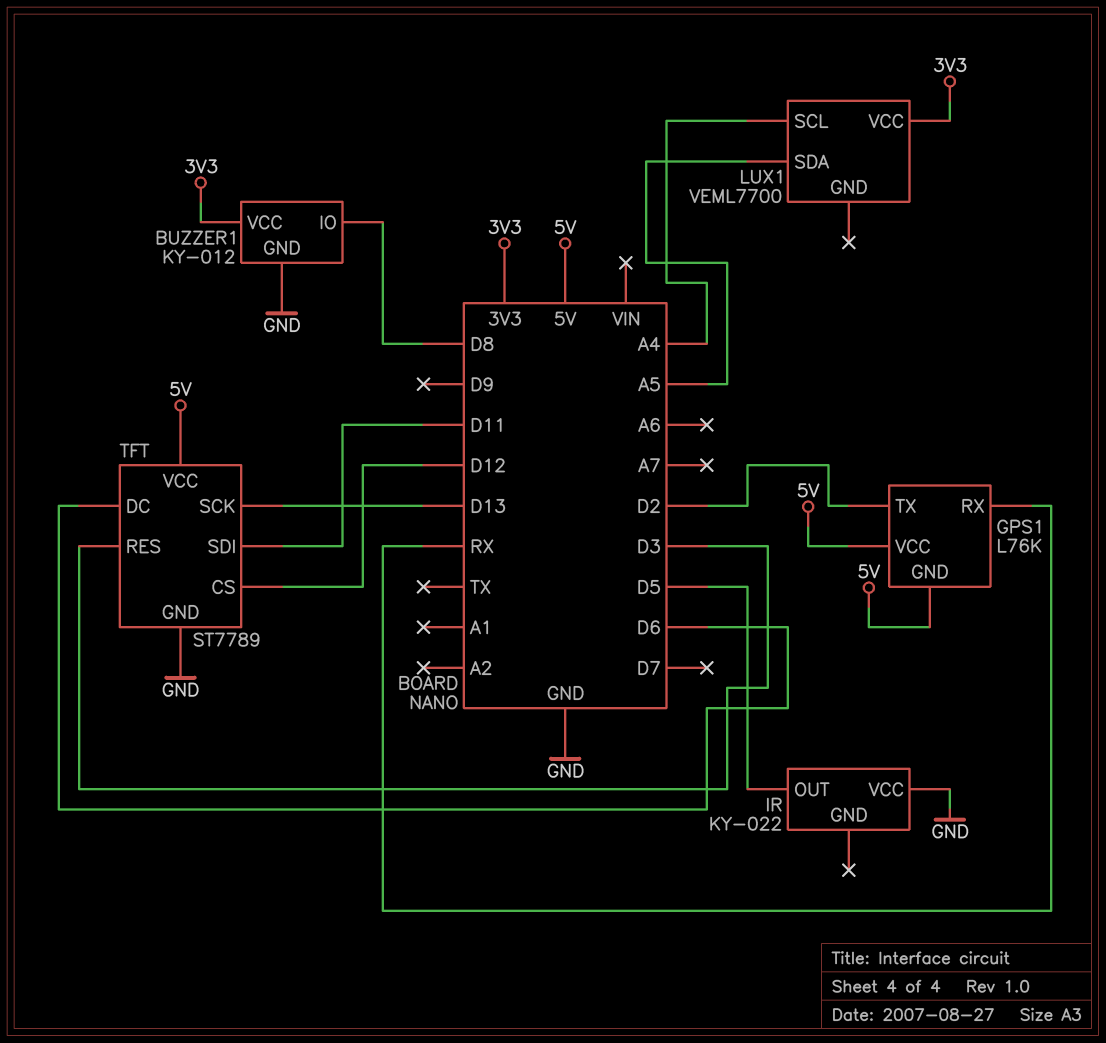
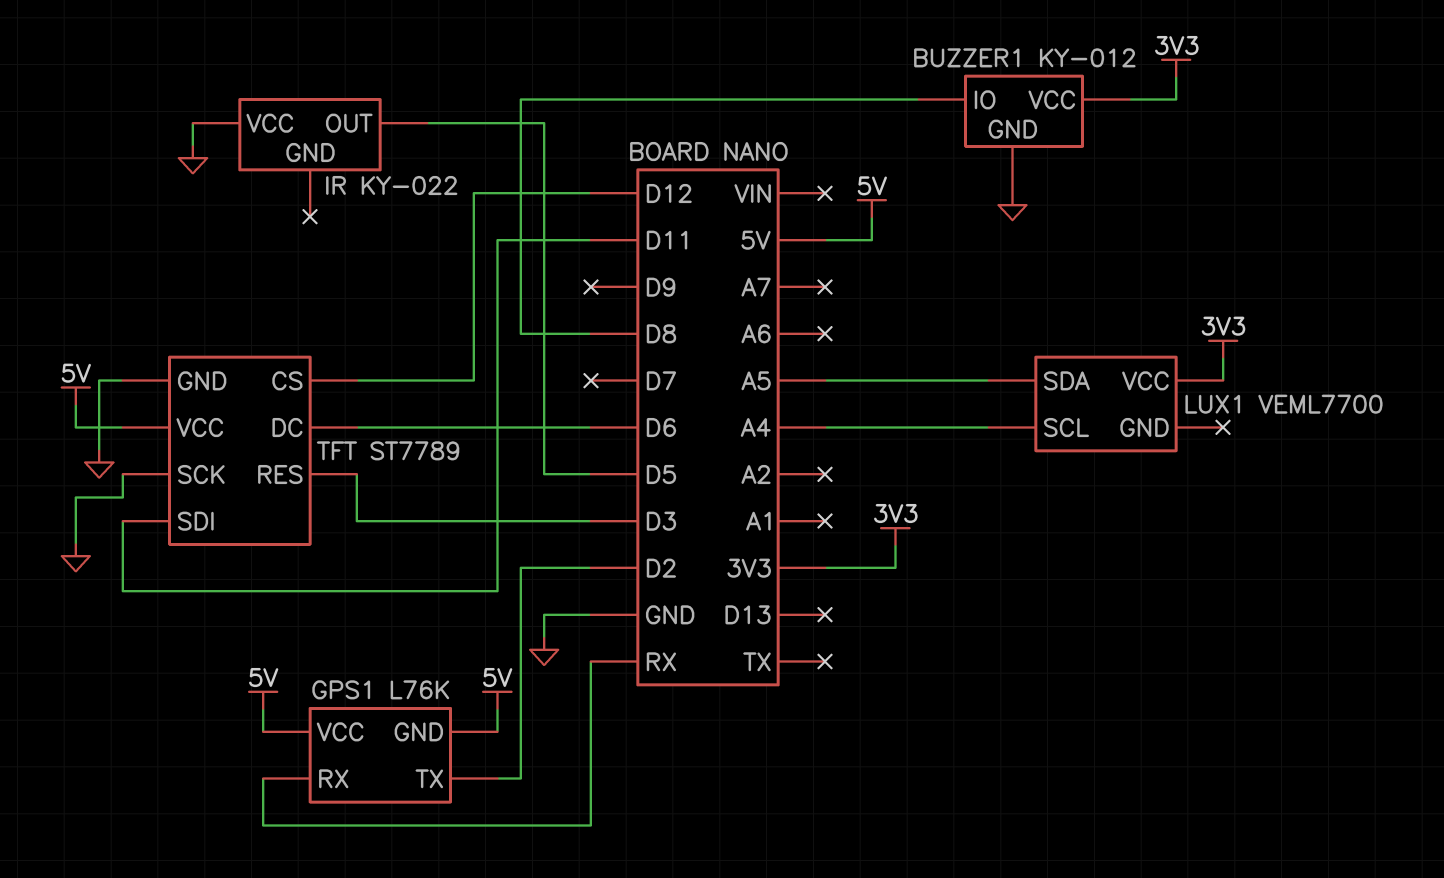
TFT pin SCK: D13 -> GND

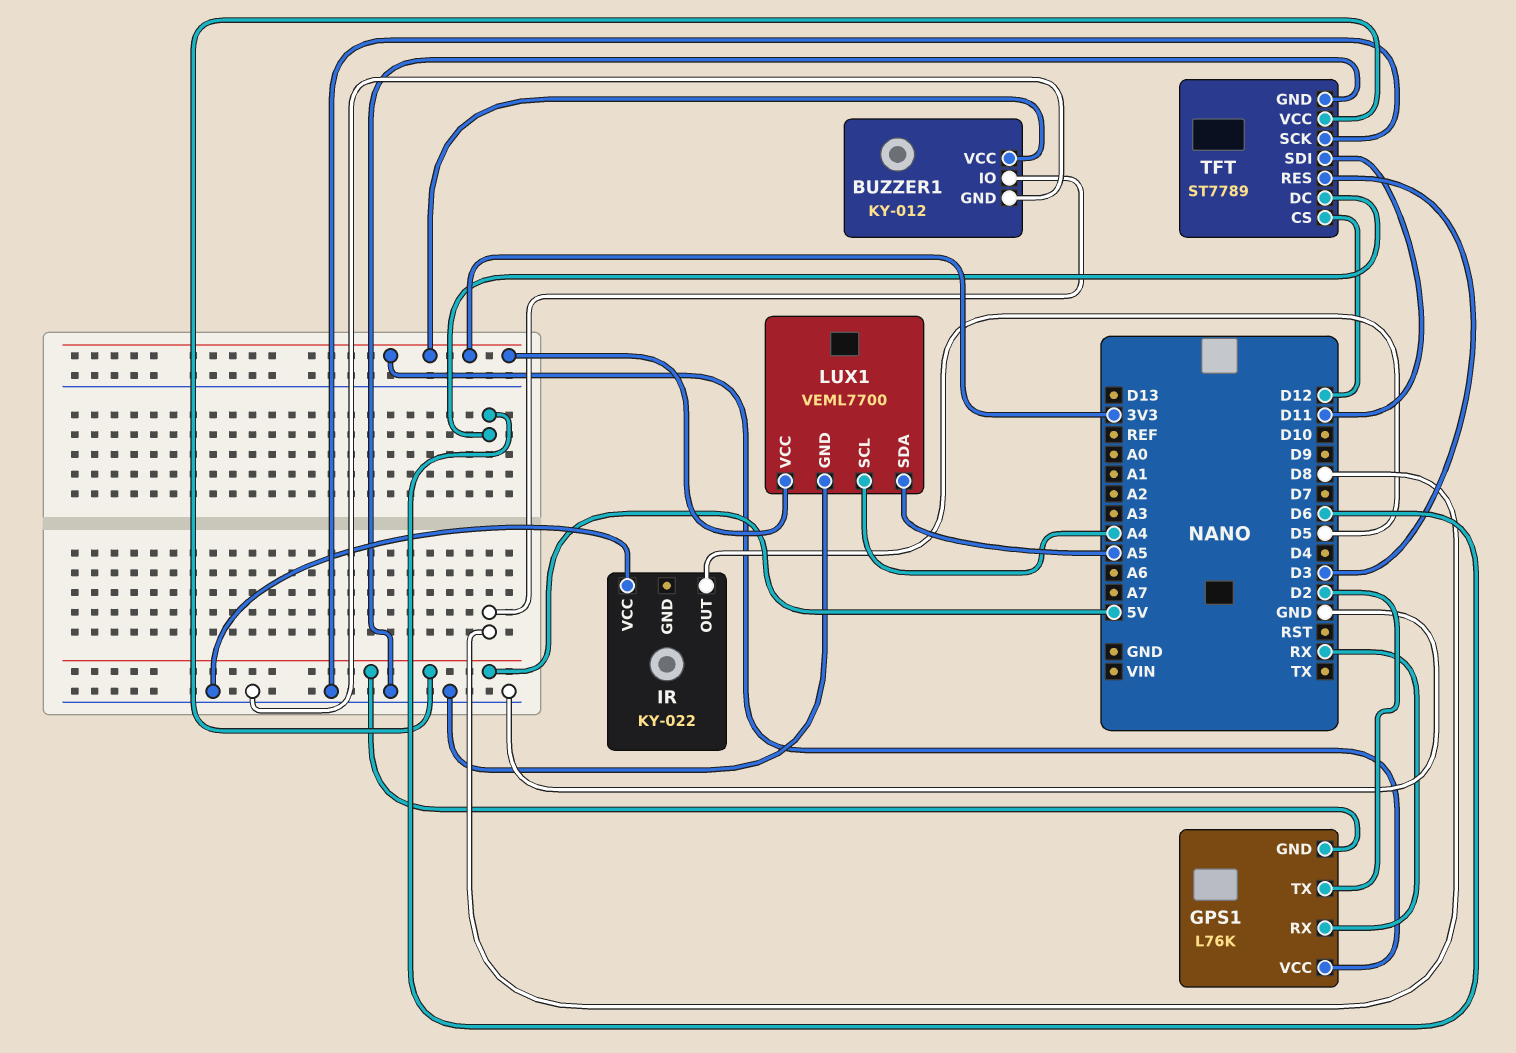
GPS1 pin VCC: 5V -> 3V3
LUX1 pin GND: none -> GND

